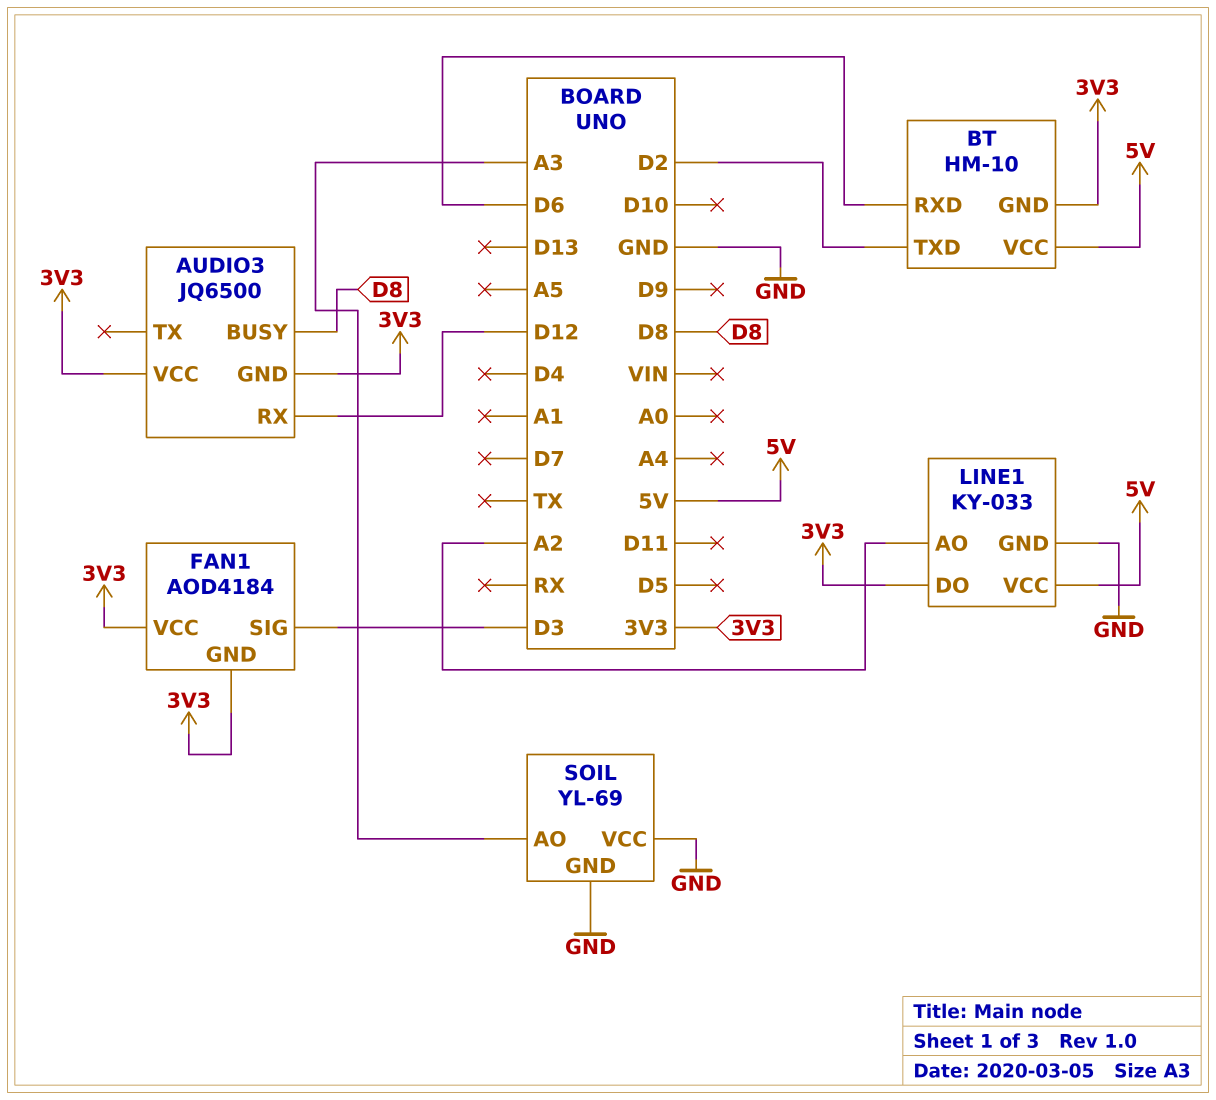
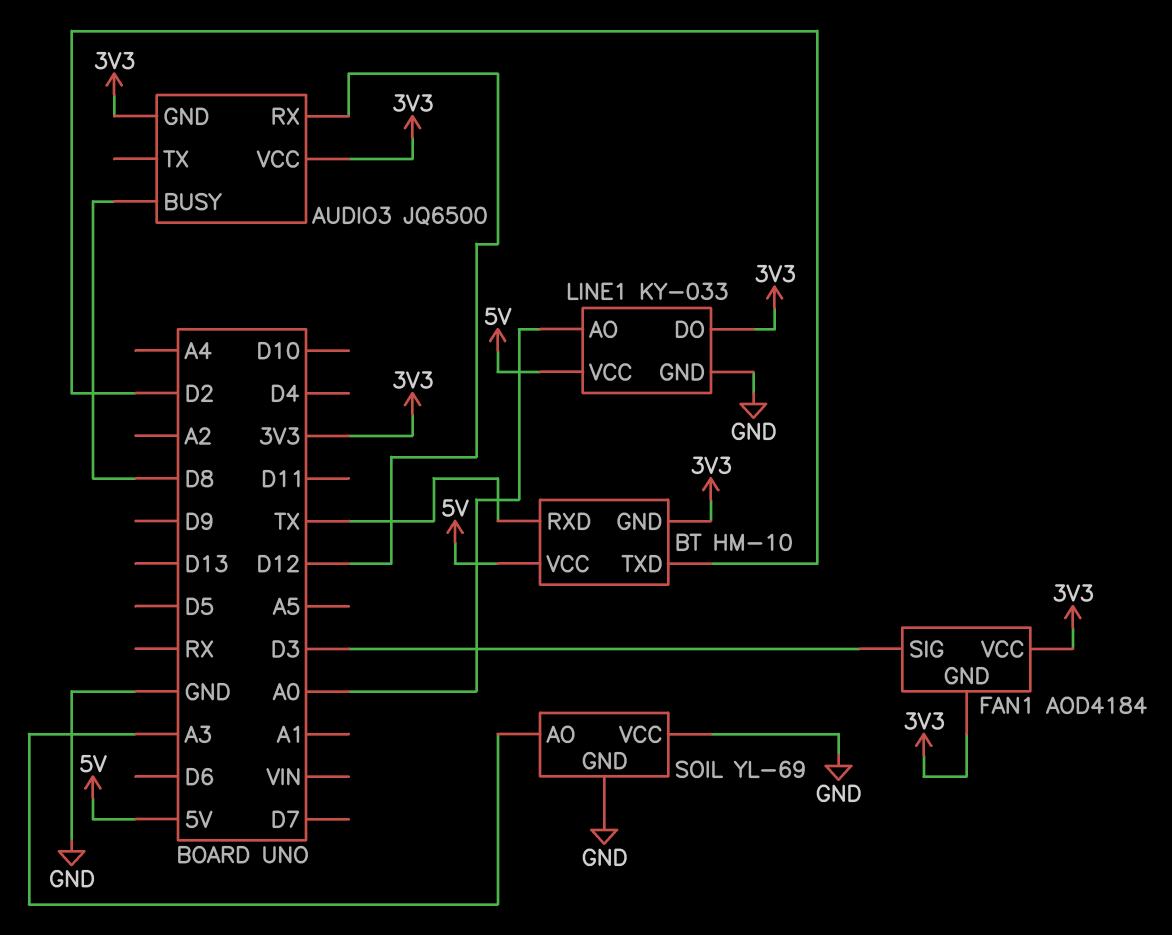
BT pin RXD: D6 -> TX
LINE1 pin AO: A2 -> A0

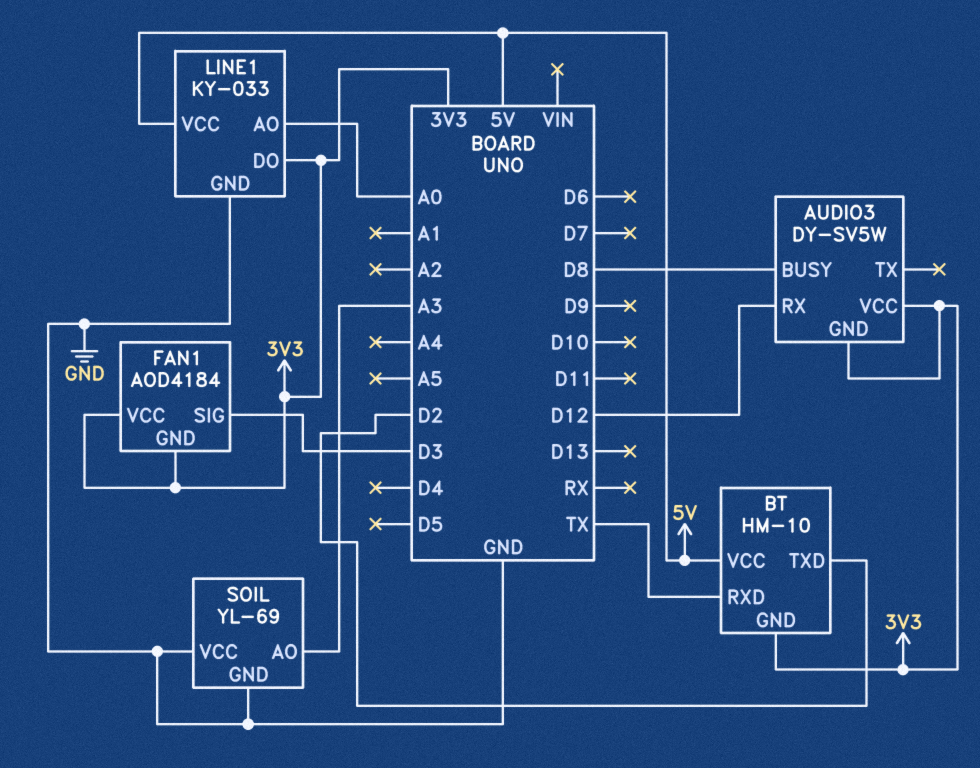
AUDIO3: JQ6500 -> DY-SV5W

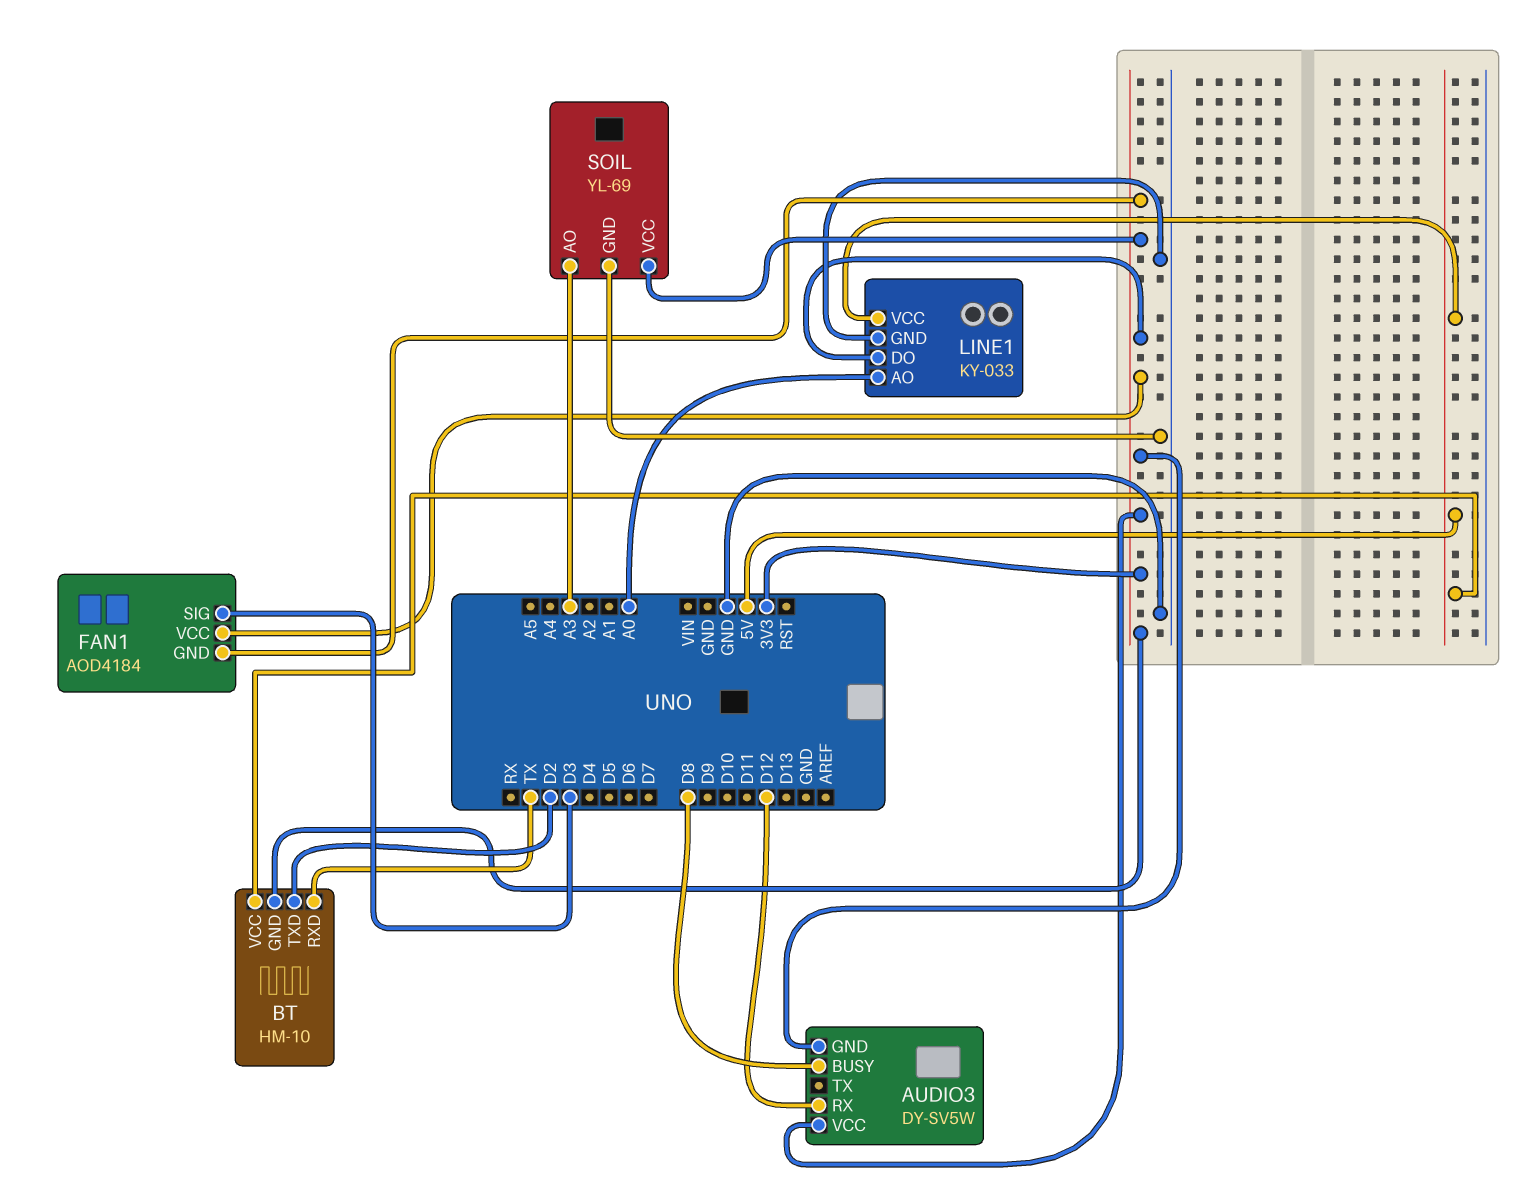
SOIL pin VCC: GND -> 3V3

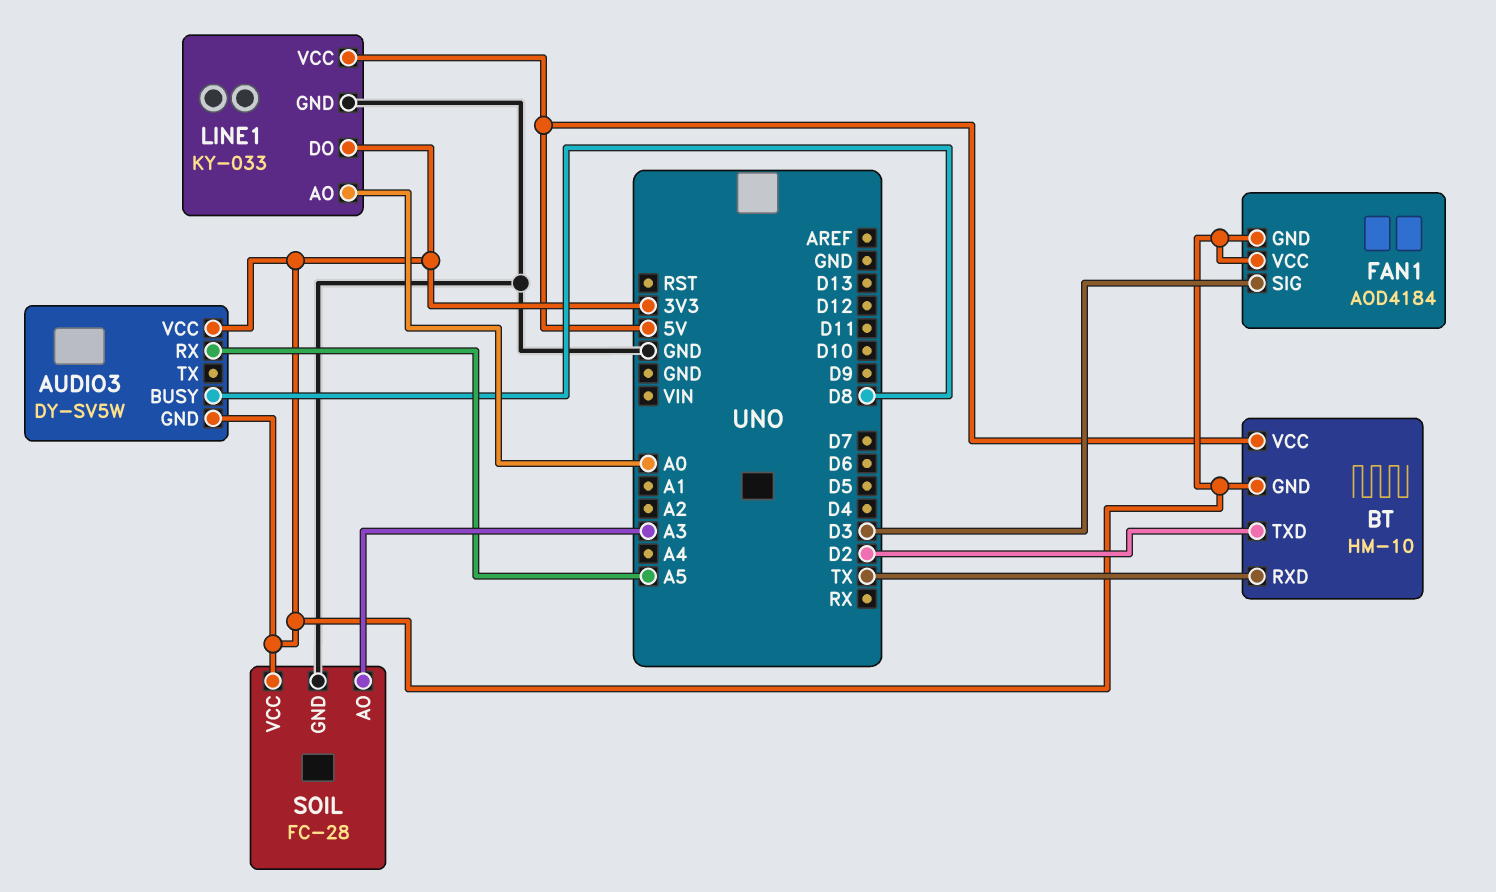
AUDIO3 pin RX: D12 -> A5
SOIL: YL-69 -> FC-28

